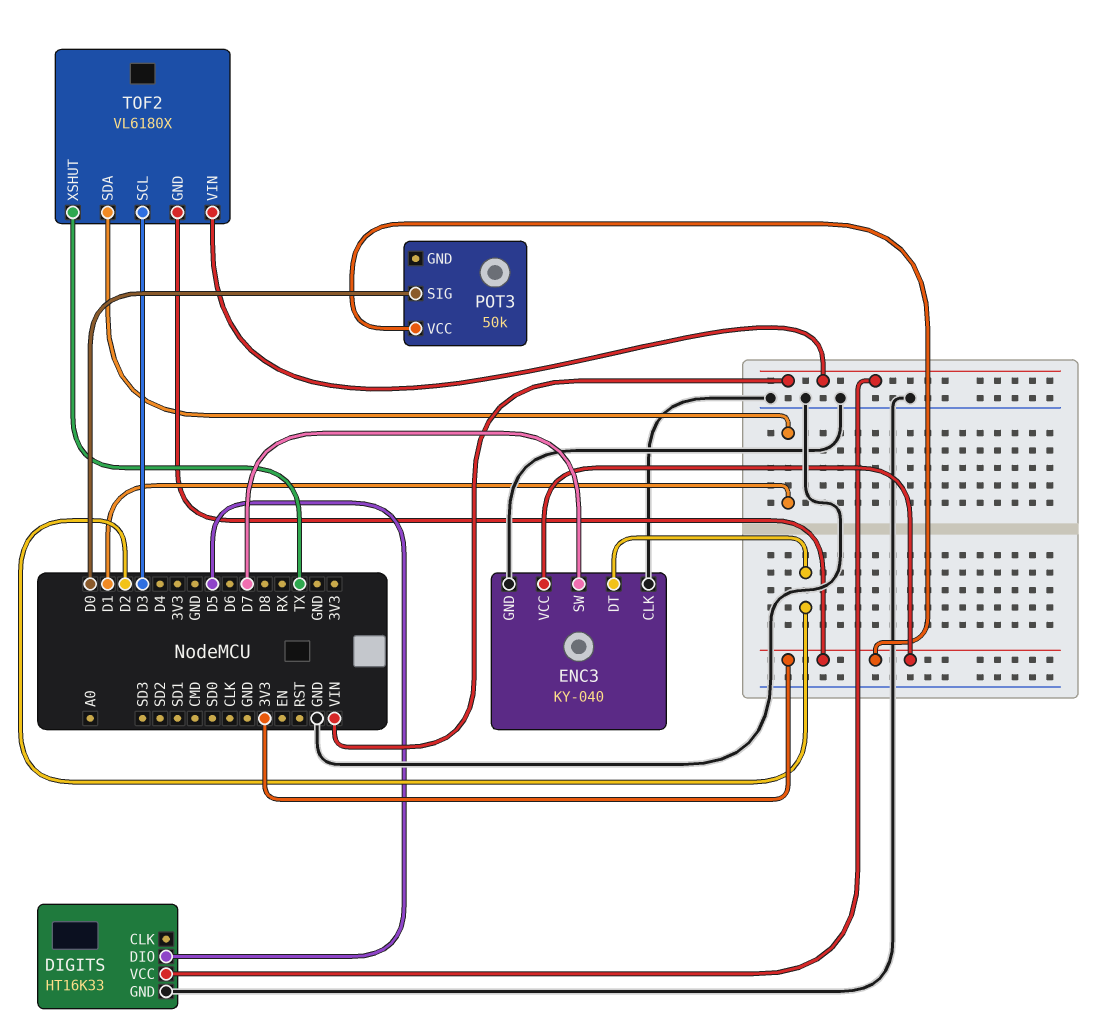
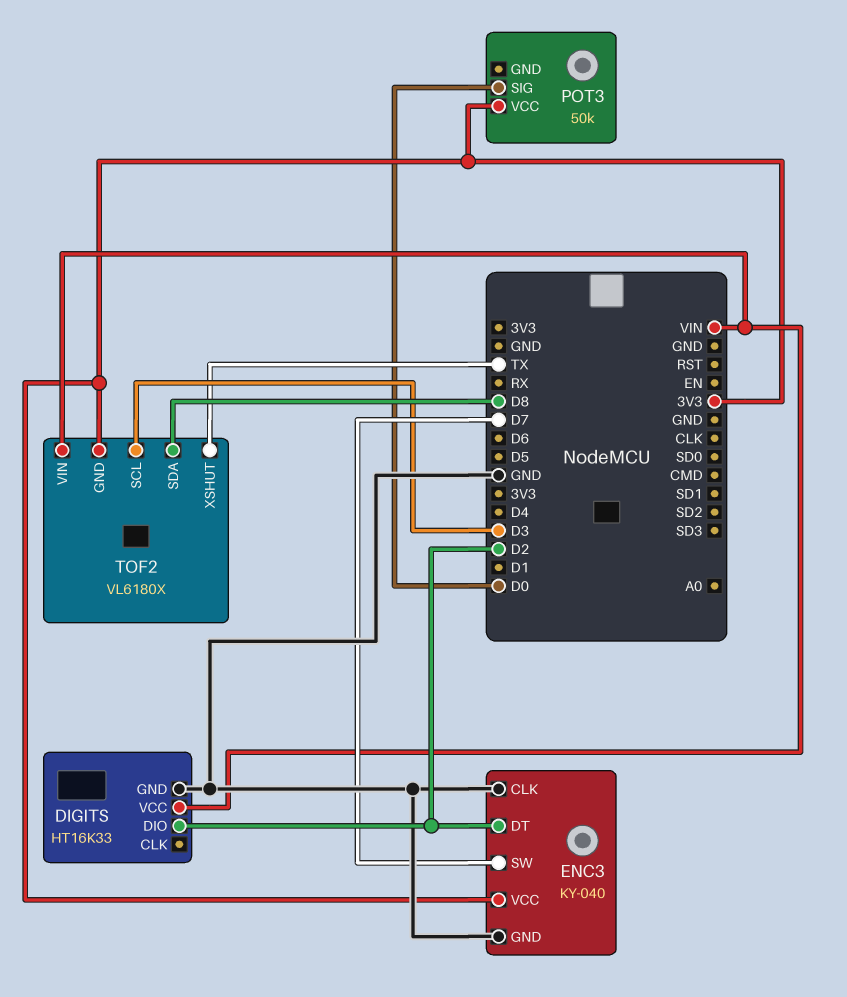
DIGITS pin DIO: D5 -> D2
TOF2 pin SDA: D1 -> D8

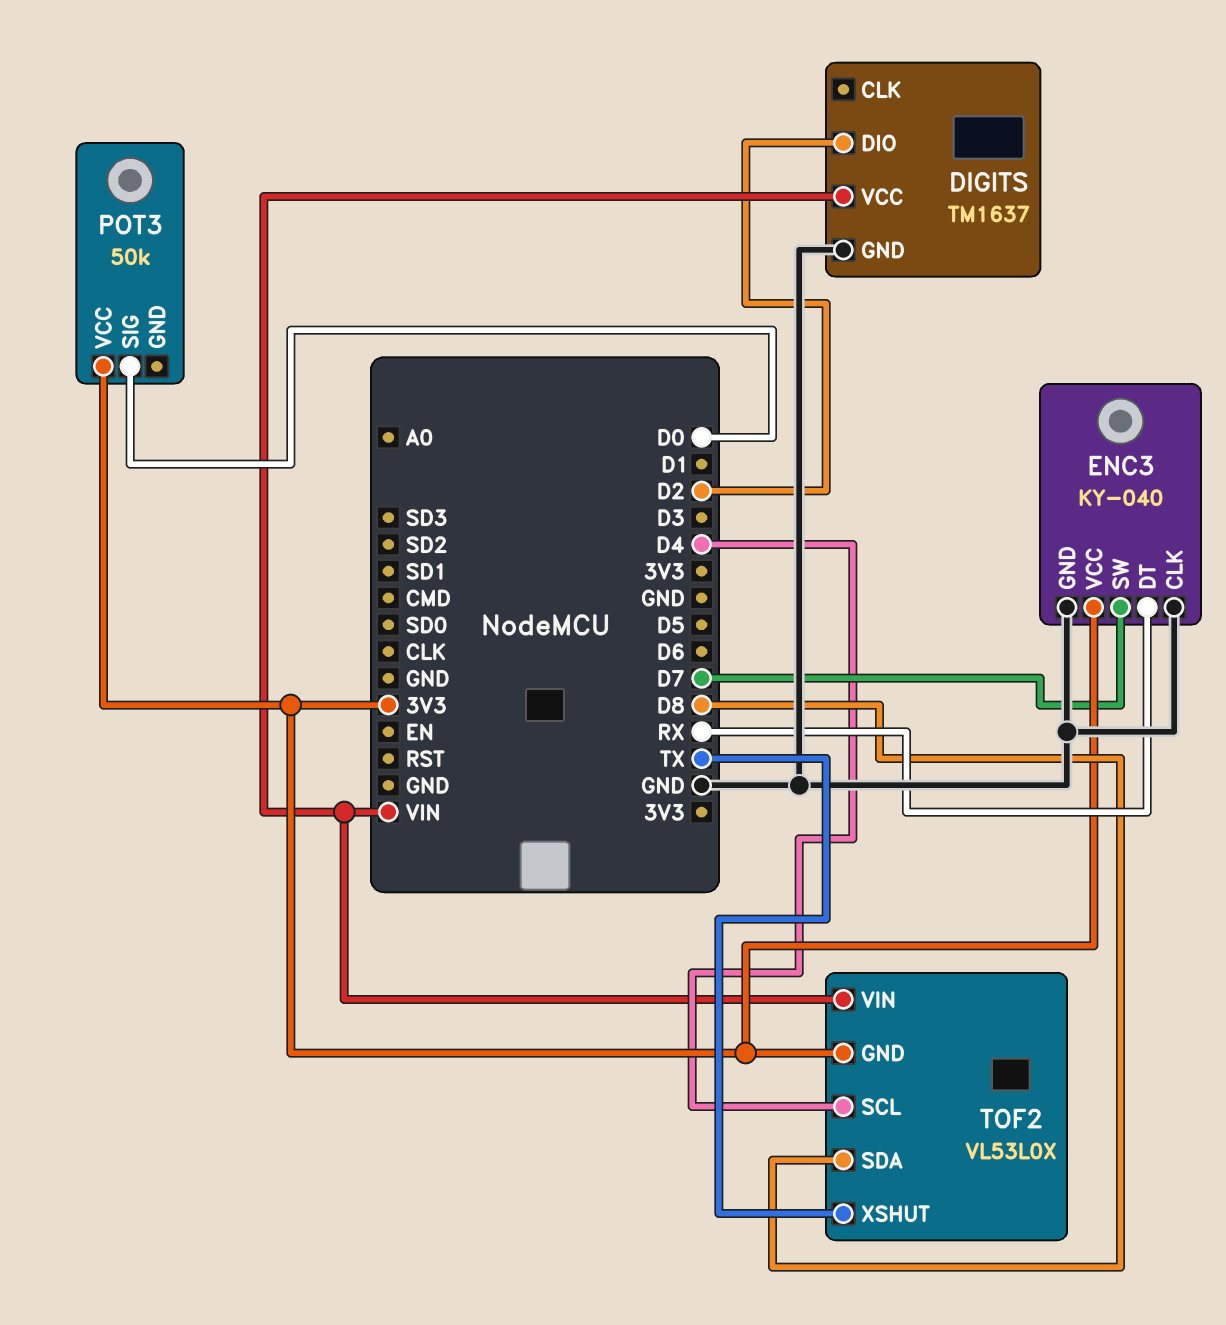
DIGITS: HT16K33 -> TM1637
ENC3 pin DT: D2 -> RX
TOF2: VL6180X -> VL53L0X
TOF2 pin SCL: D3 -> D4

